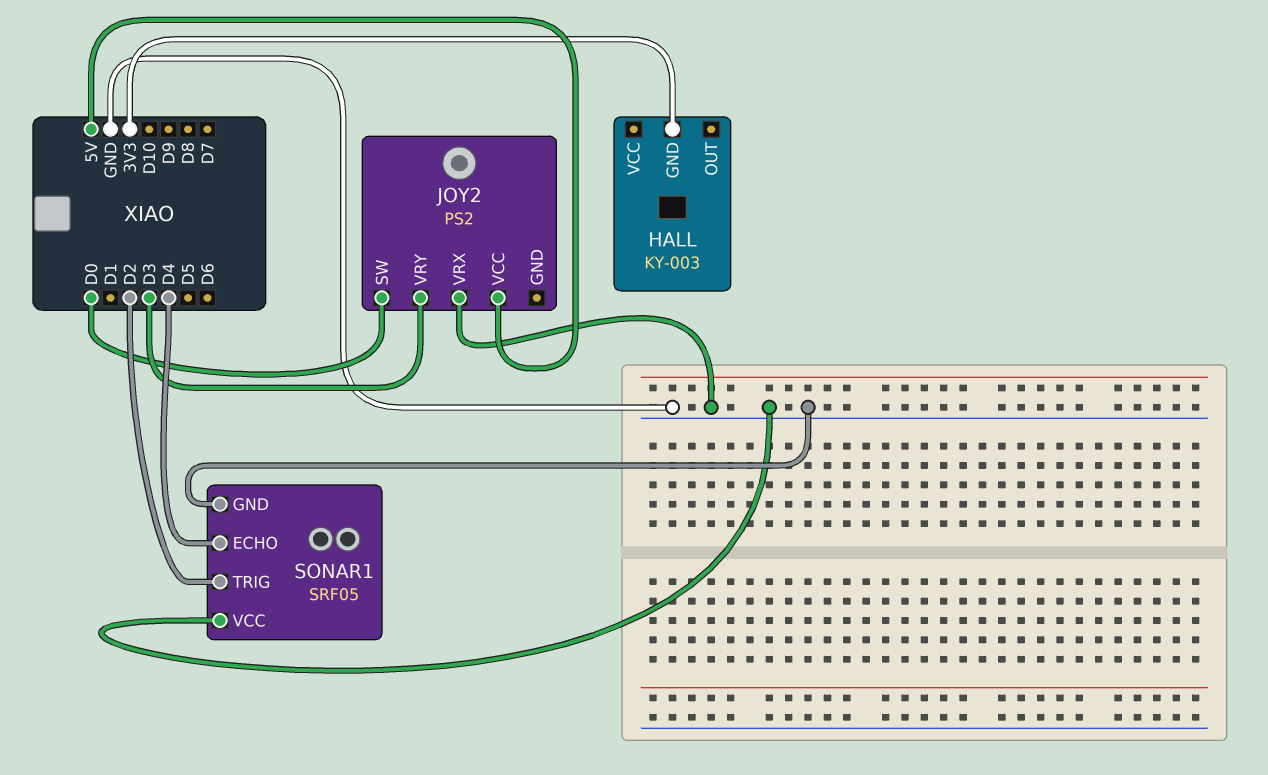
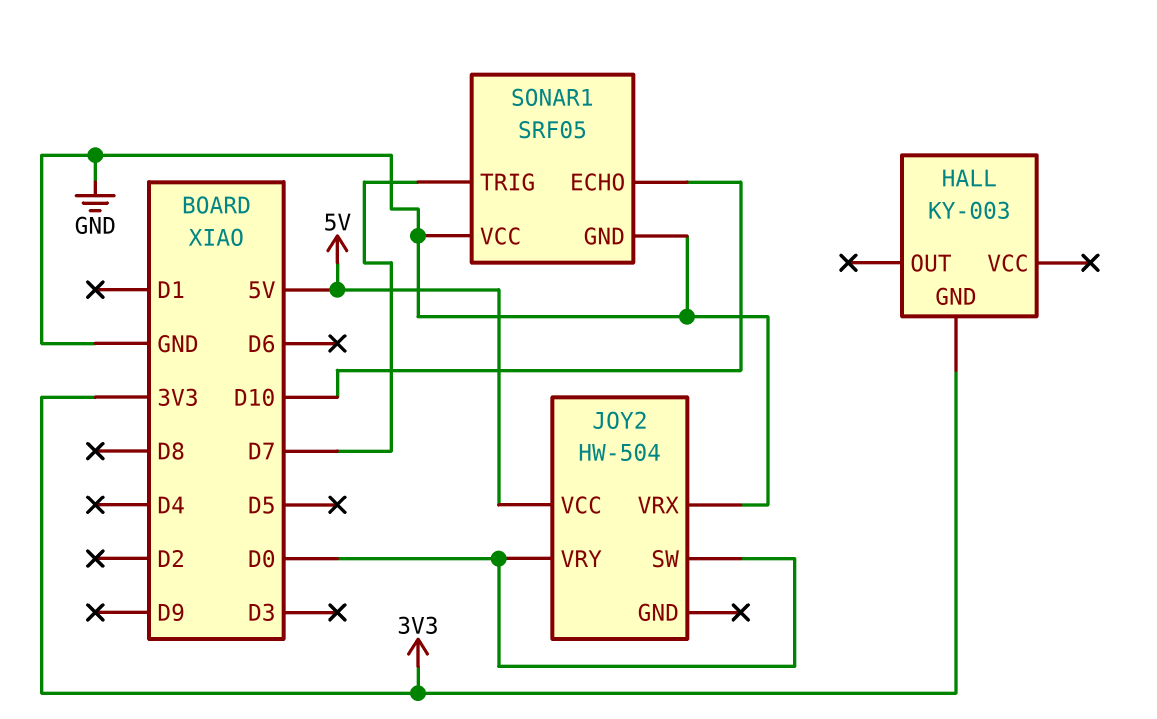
JOY2: PS2 -> HW-504
JOY2 pin VRY: D3 -> D0
SONAR1 pin ECHO: D4 -> D10
SONAR1 pin TRIG: D2 -> D7

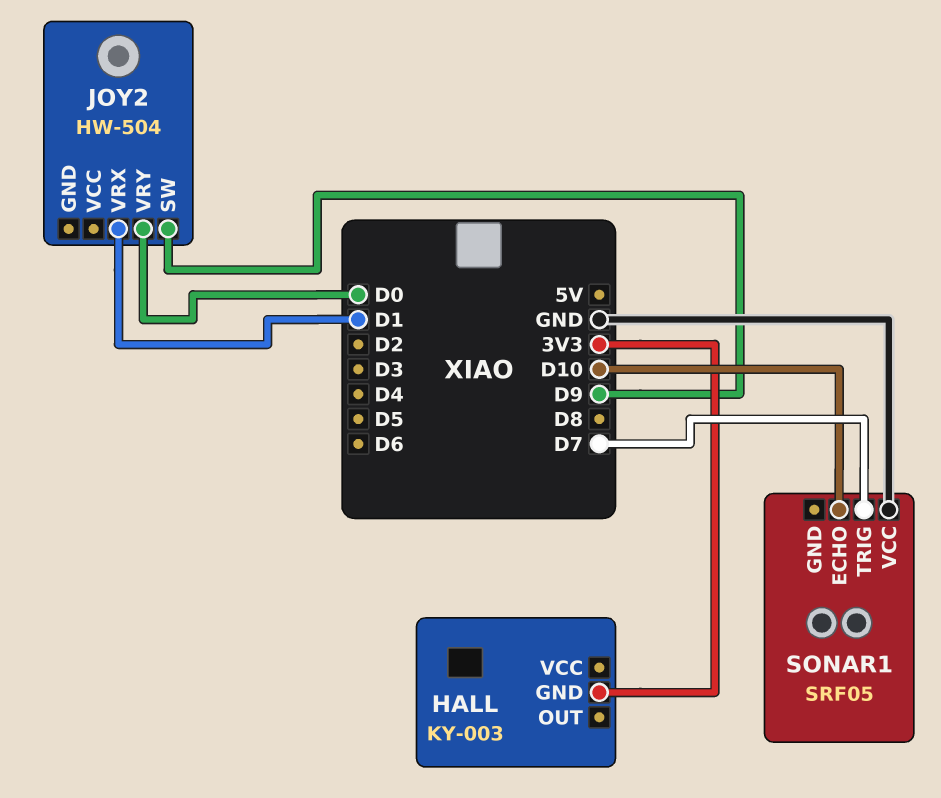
JOY2 pin SW: D0 -> D9
JOY2 pin VCC: 5V -> none
JOY2 pin VRX: GND -> D1
SONAR1 pin GND: GND -> none

